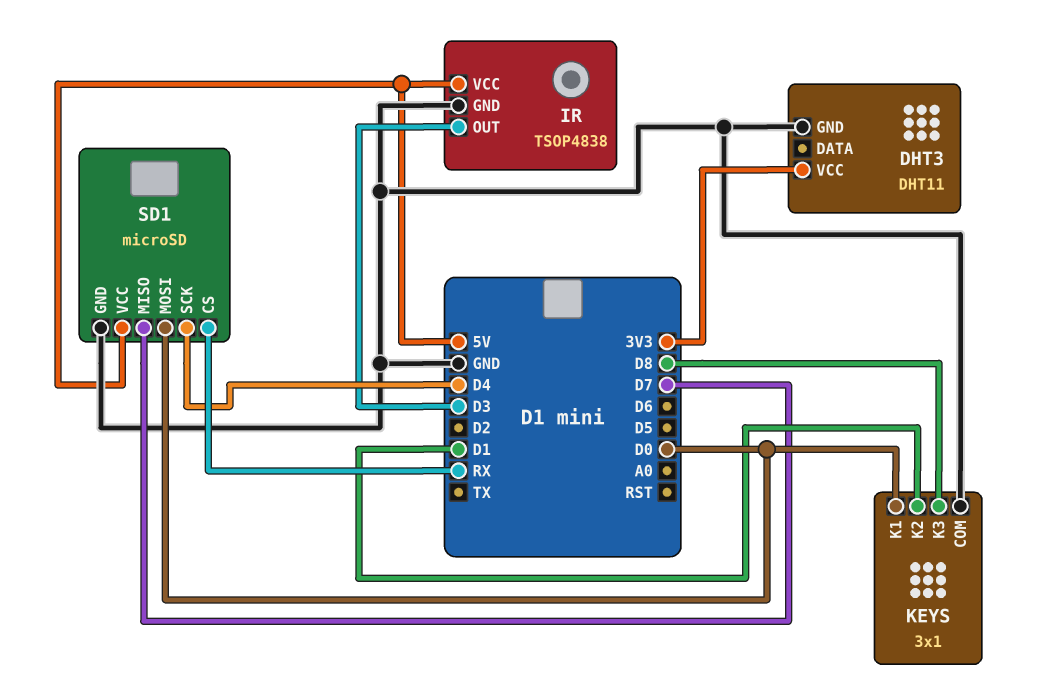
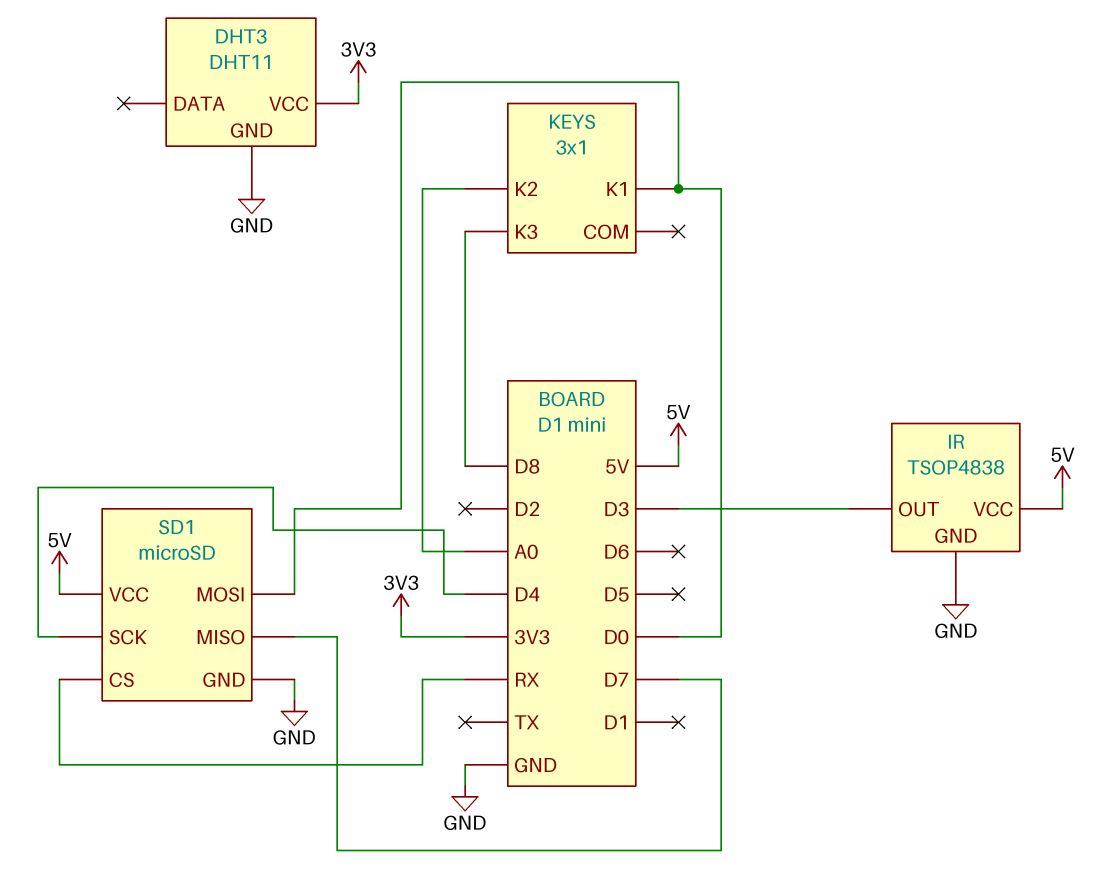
KEYS pin COM: GND -> none
KEYS pin K2: D1 -> A0

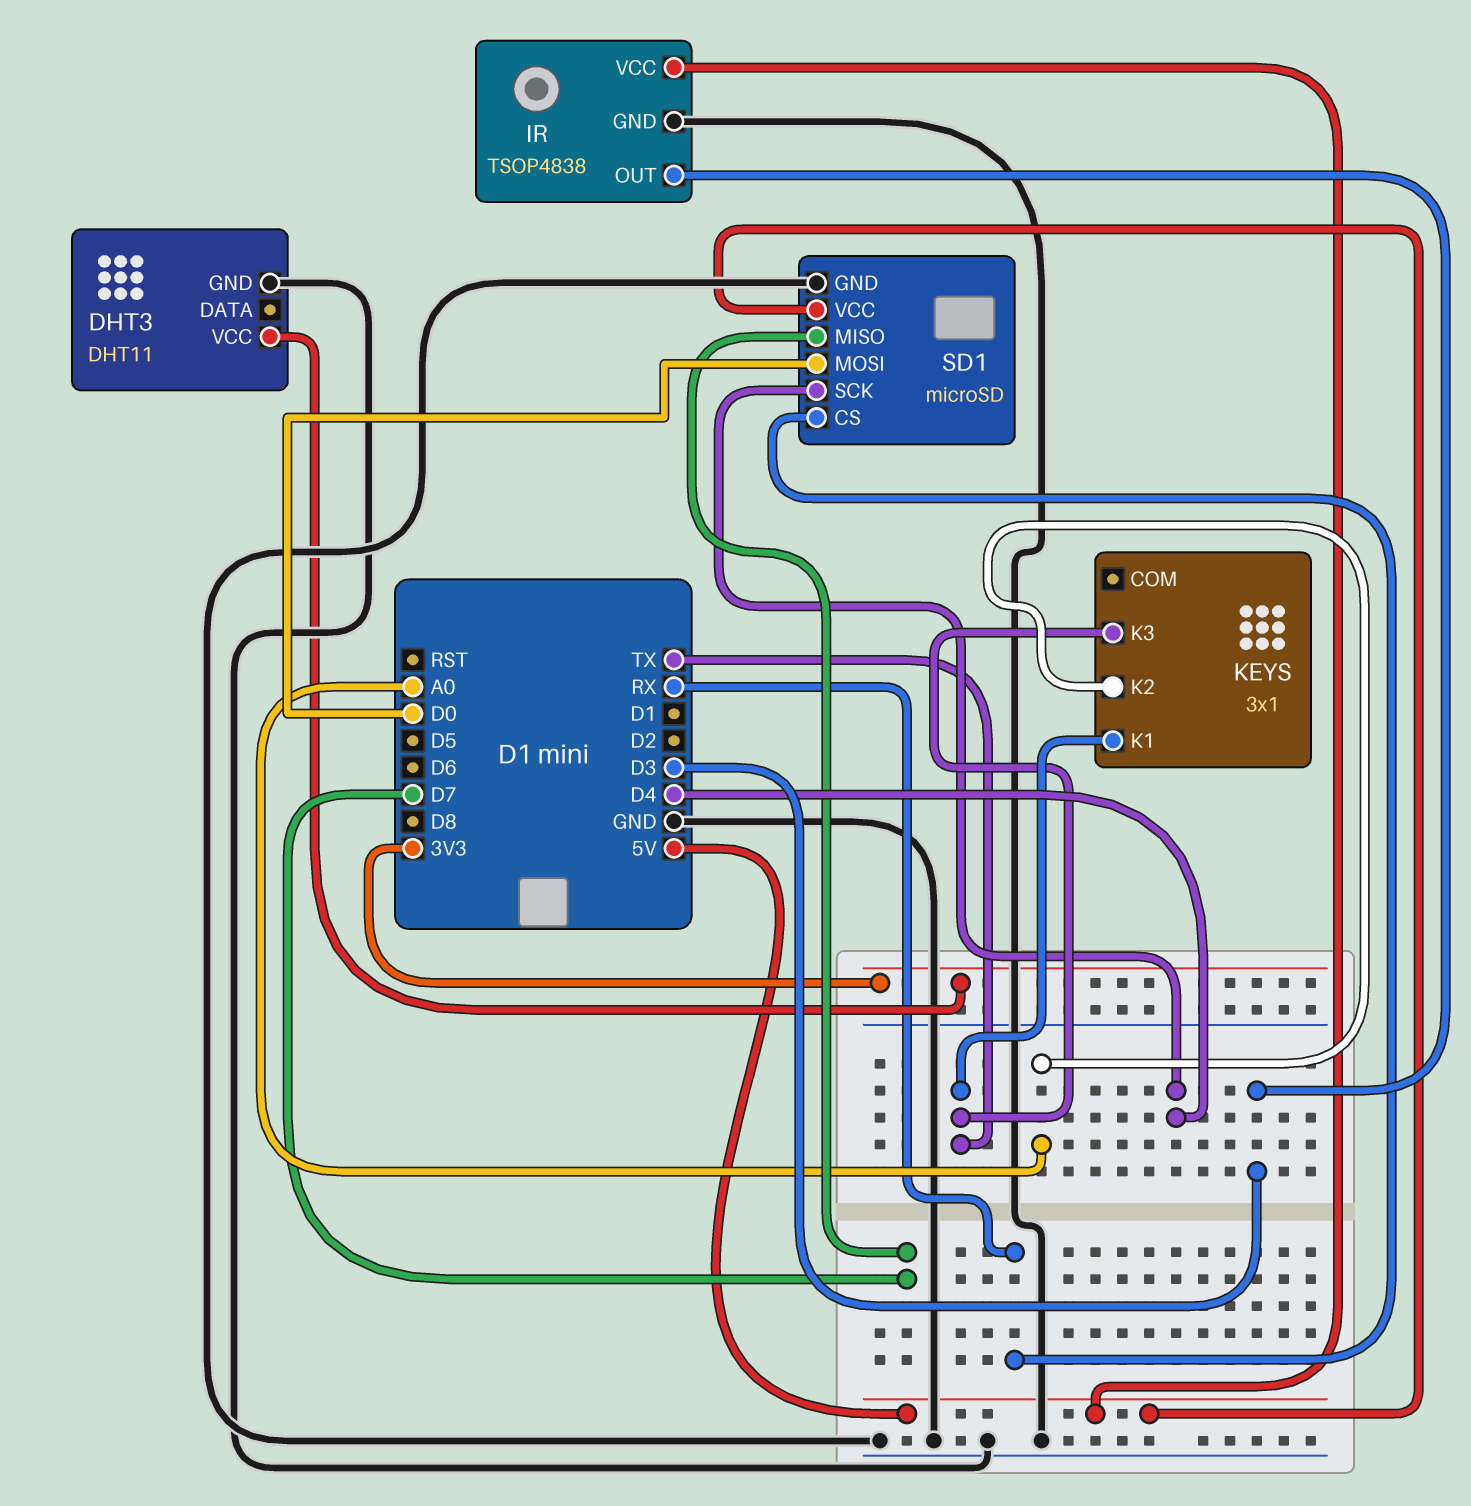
KEYS pin K1: D0 -> TX
KEYS pin K3: D8 -> TX

